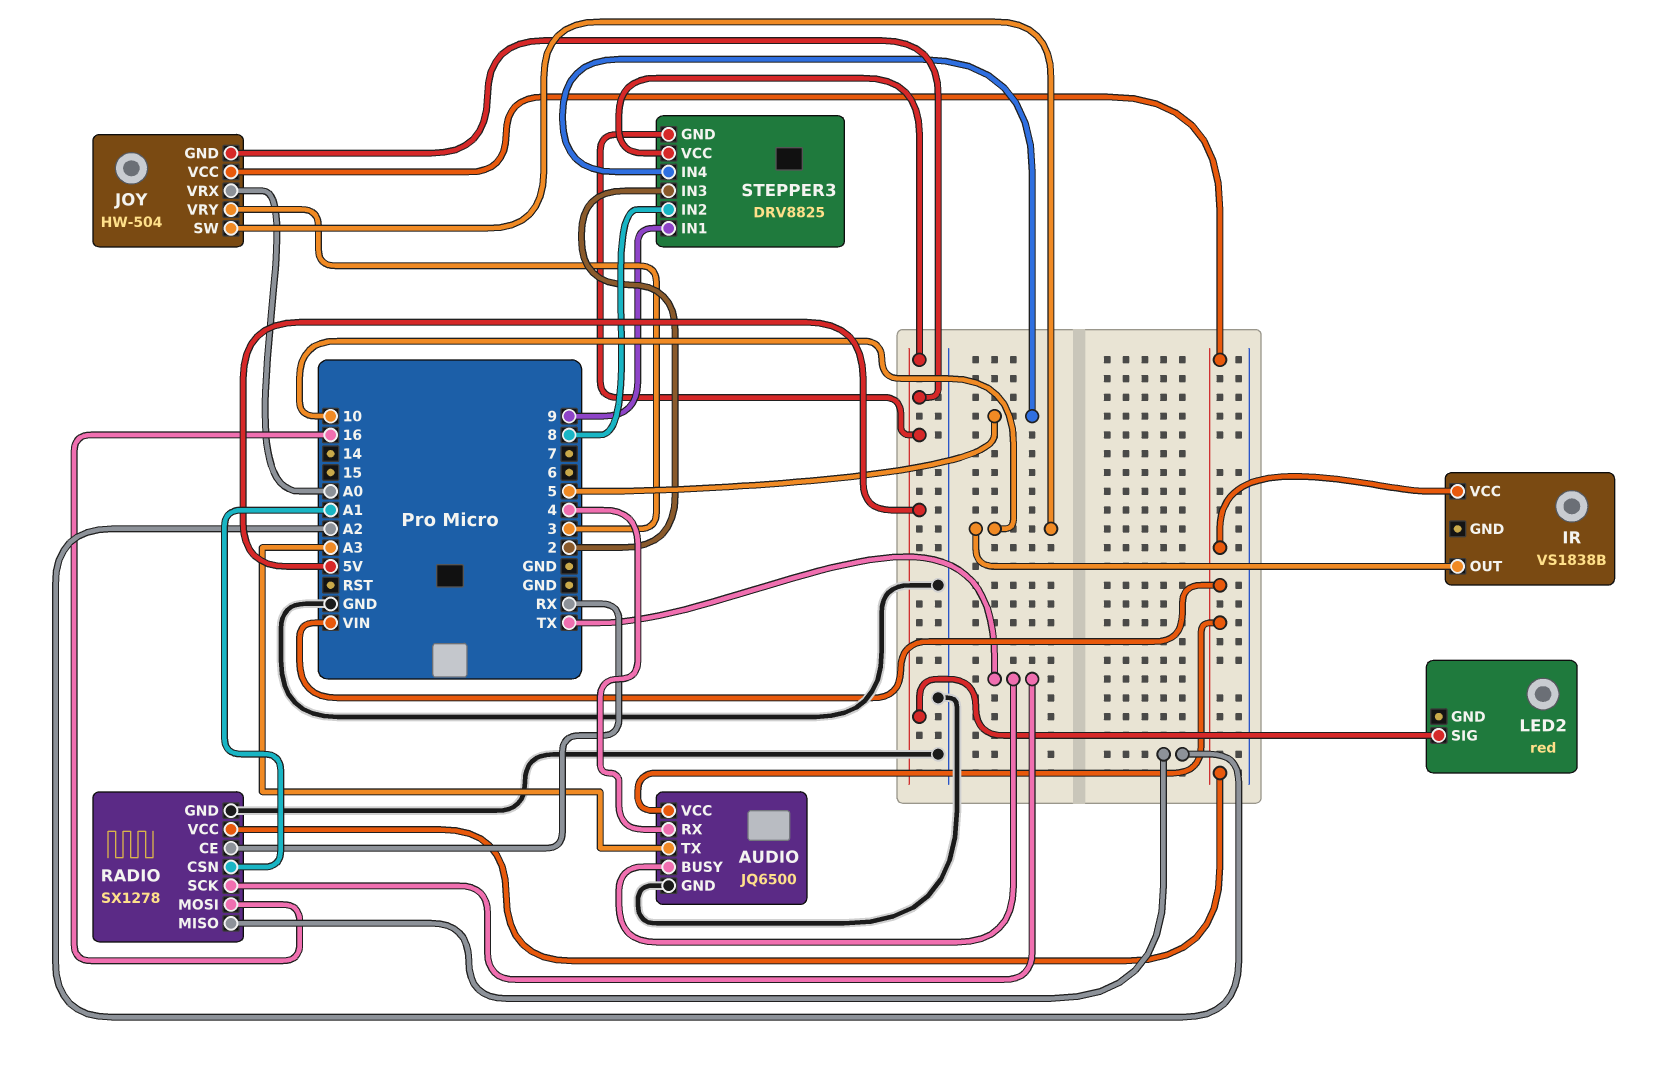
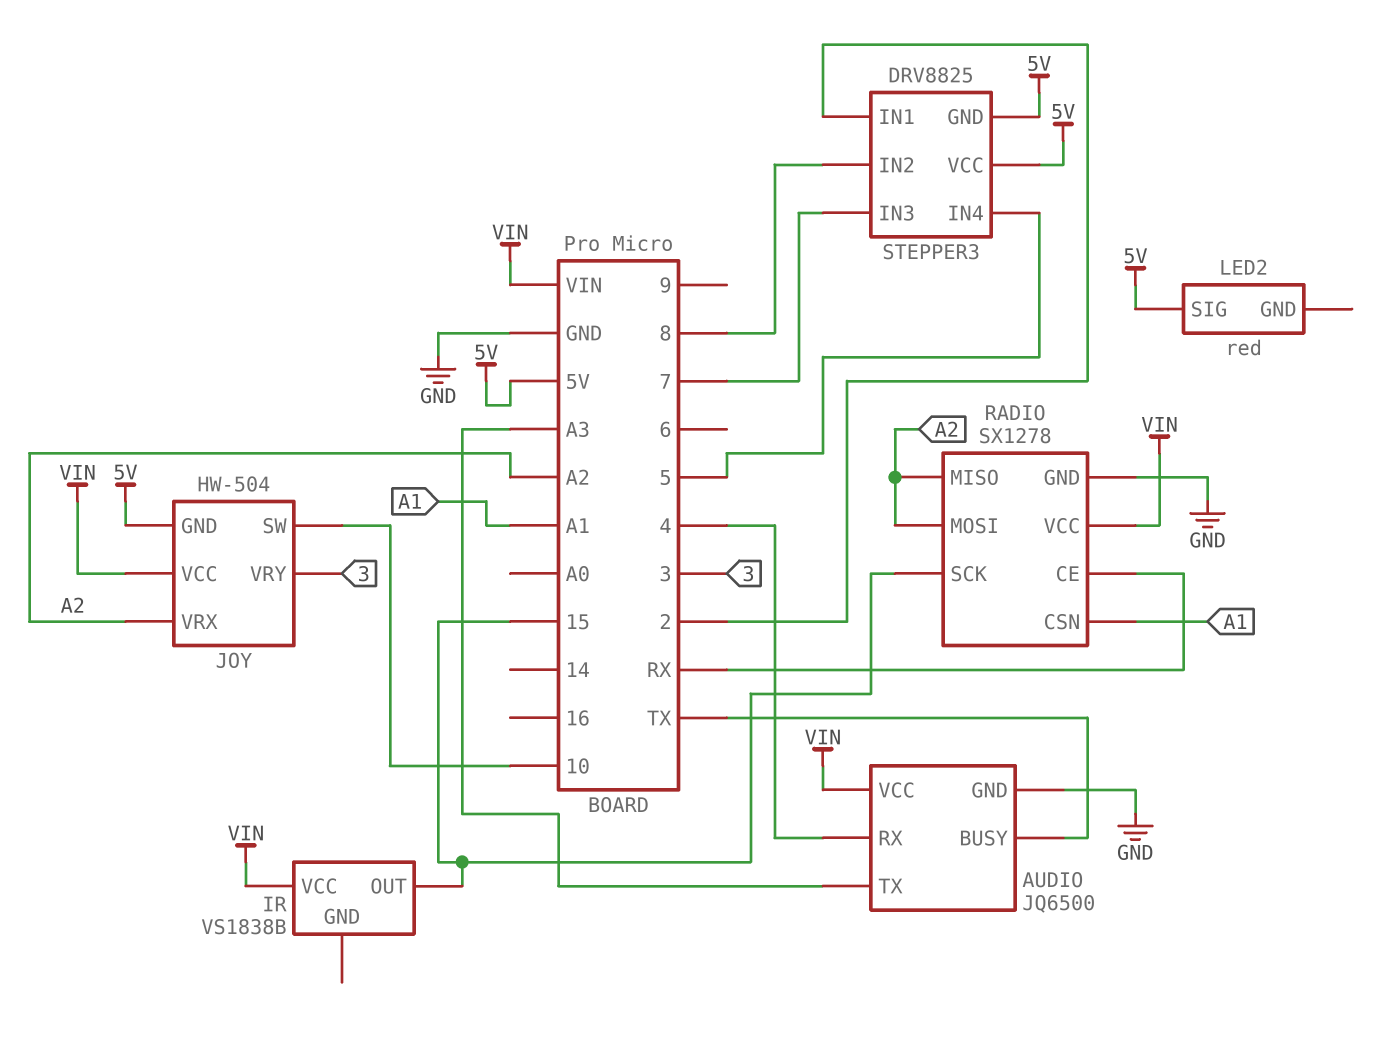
IR pin OUT: 10 -> 15
JOY pin VRX: A0 -> A2
RADIO pin MOSI: 16 -> A2
RADIO pin SCK: TX -> 15
STEPPER3 pin IN1: 9 -> 2
STEPPER3 pin IN3: 2 -> 7

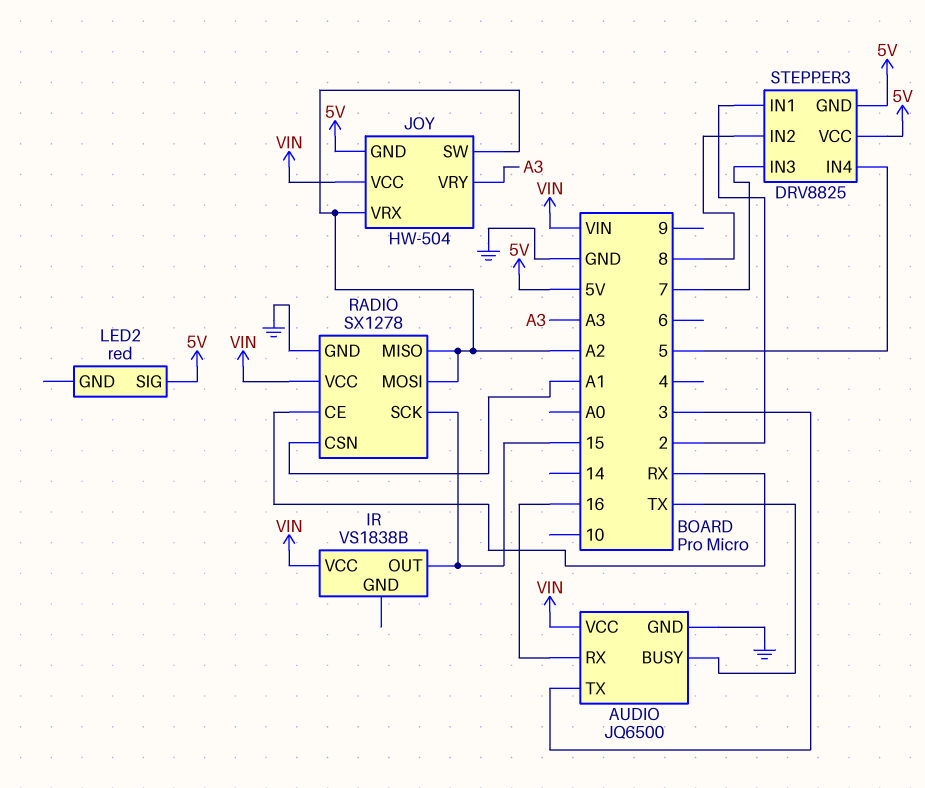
AUDIO pin RX: 4 -> 16
AUDIO pin TX: A3 -> 3
JOY pin SW: 10 -> A2
JOY pin VRY: 3 -> A3

